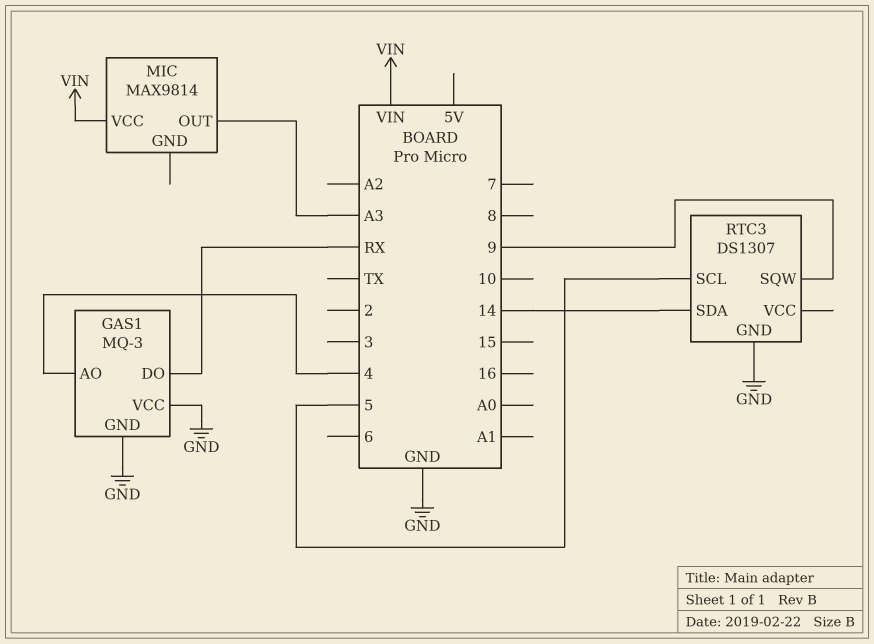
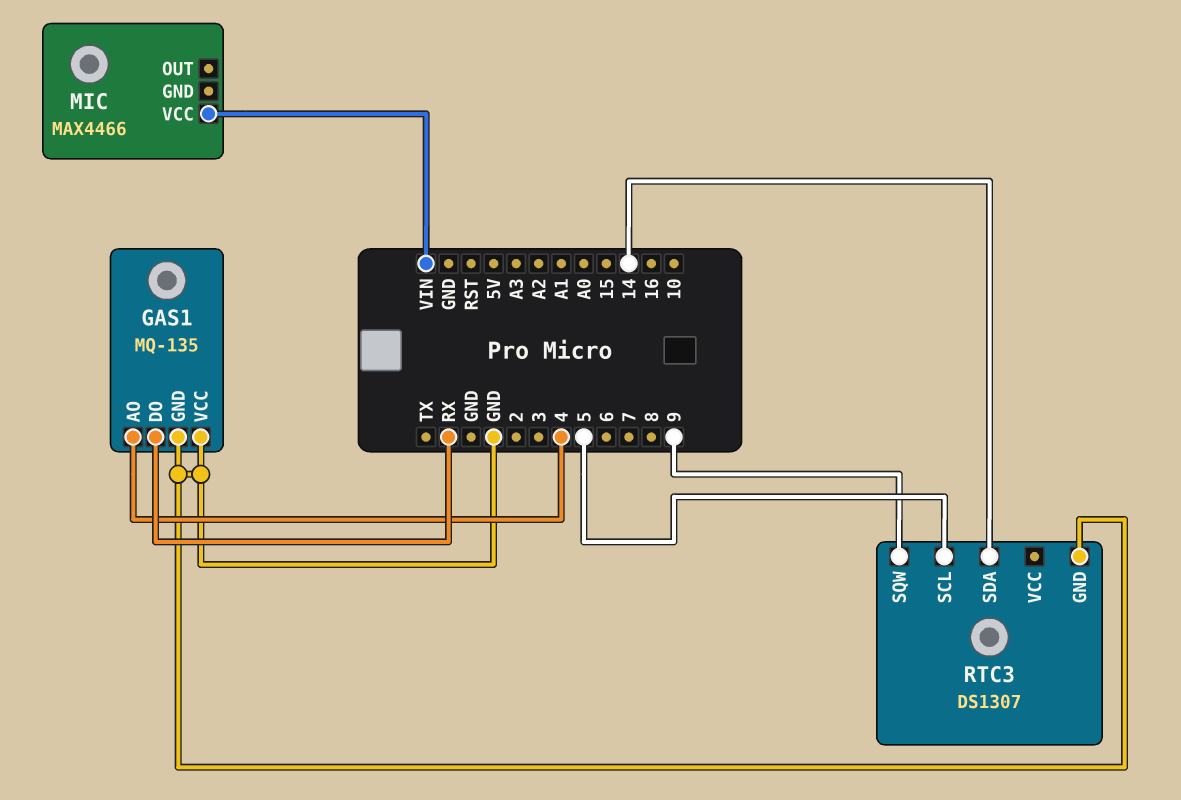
GAS1: MQ-3 -> MQ-135
MIC: MAX9814 -> MAX4466
MIC pin OUT: A3 -> none

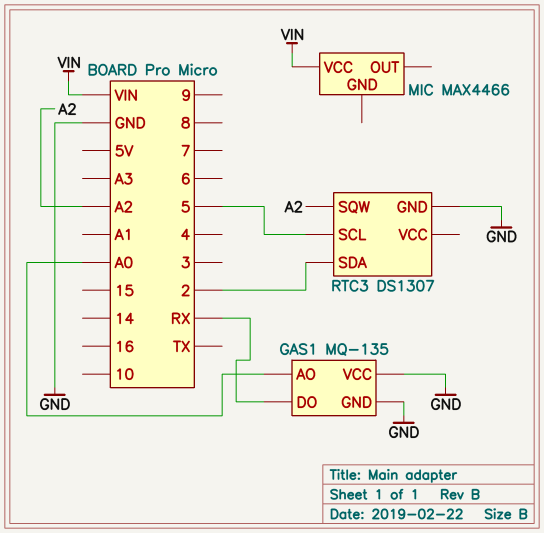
GAS1 pin AO: 4 -> A0
RTC3 pin SDA: 14 -> 2
RTC3 pin SQW: 9 -> A2

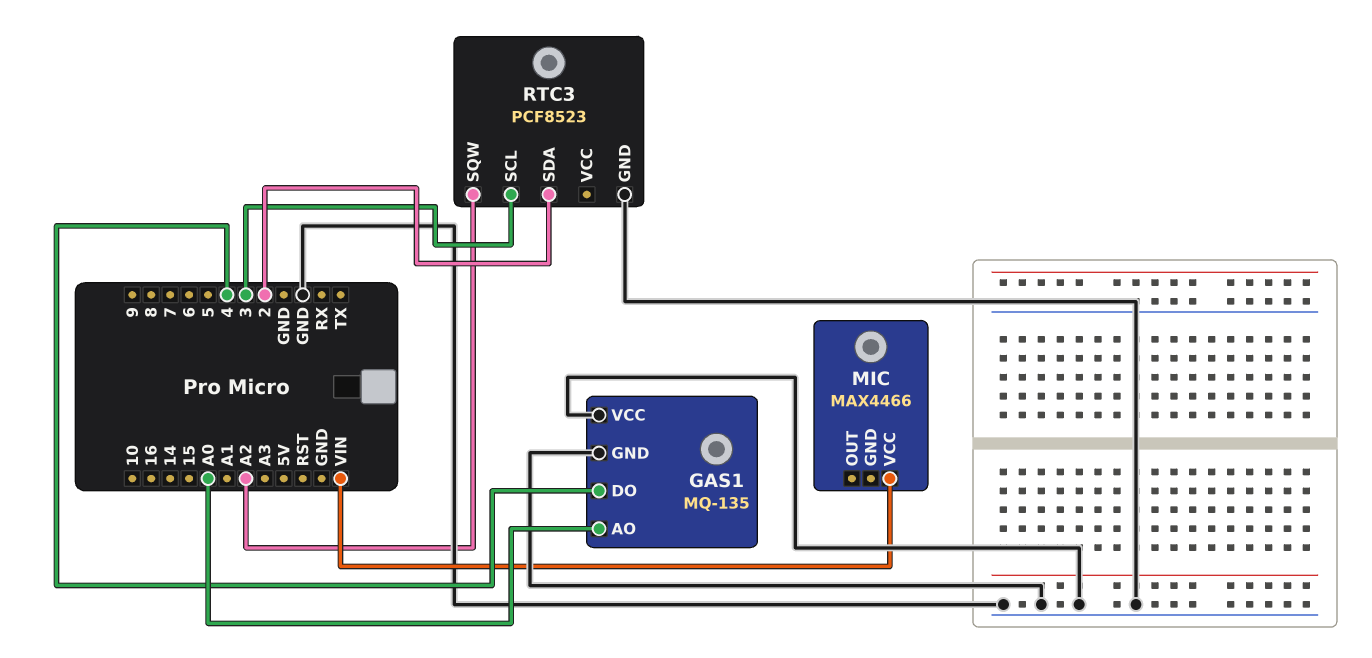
GAS1 pin DO: RX -> 4
RTC3: DS1307 -> PCF8523
RTC3 pin SCL: 5 -> 3

